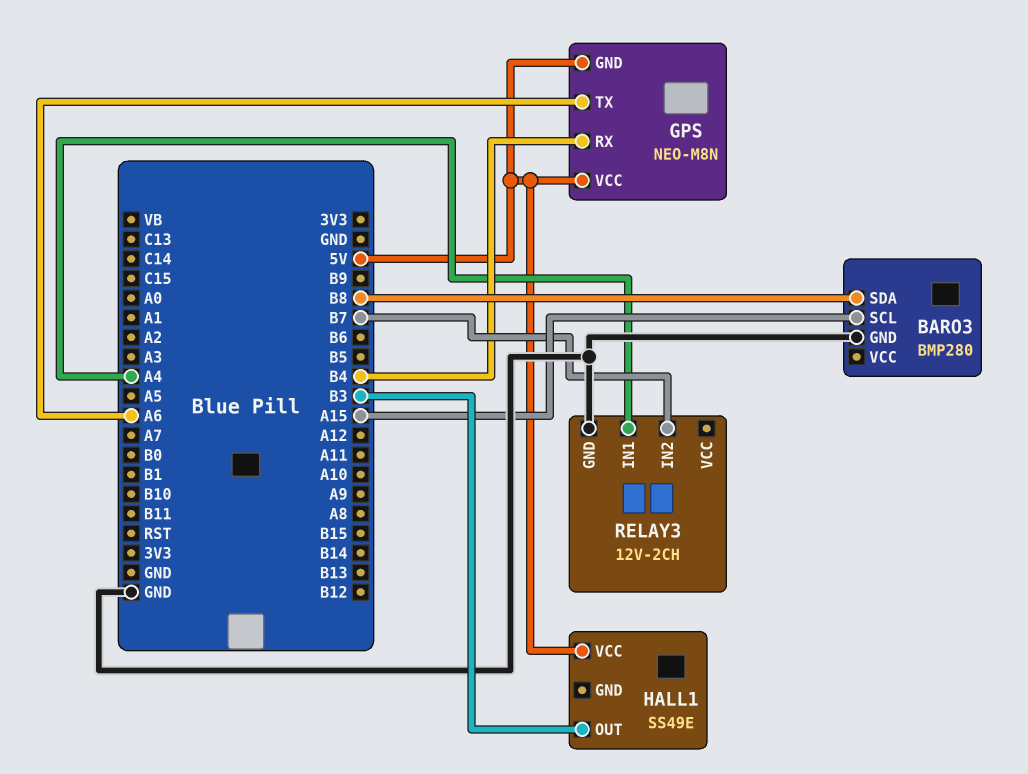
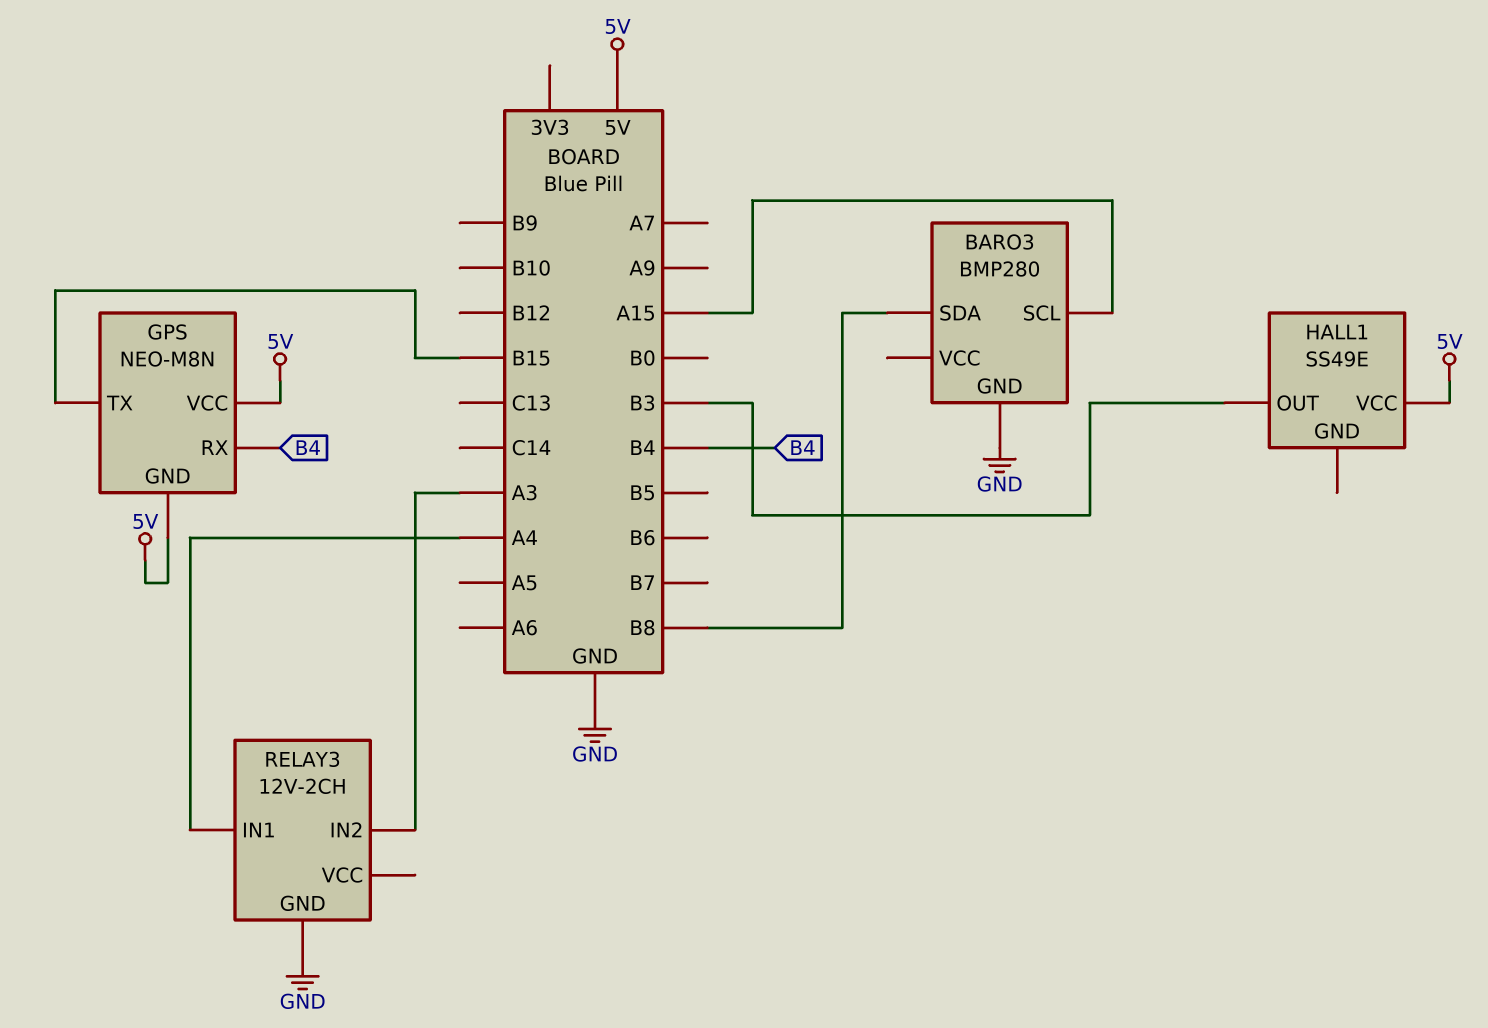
GPS pin TX: A6 -> B15
RELAY3 pin IN2: B7 -> A3

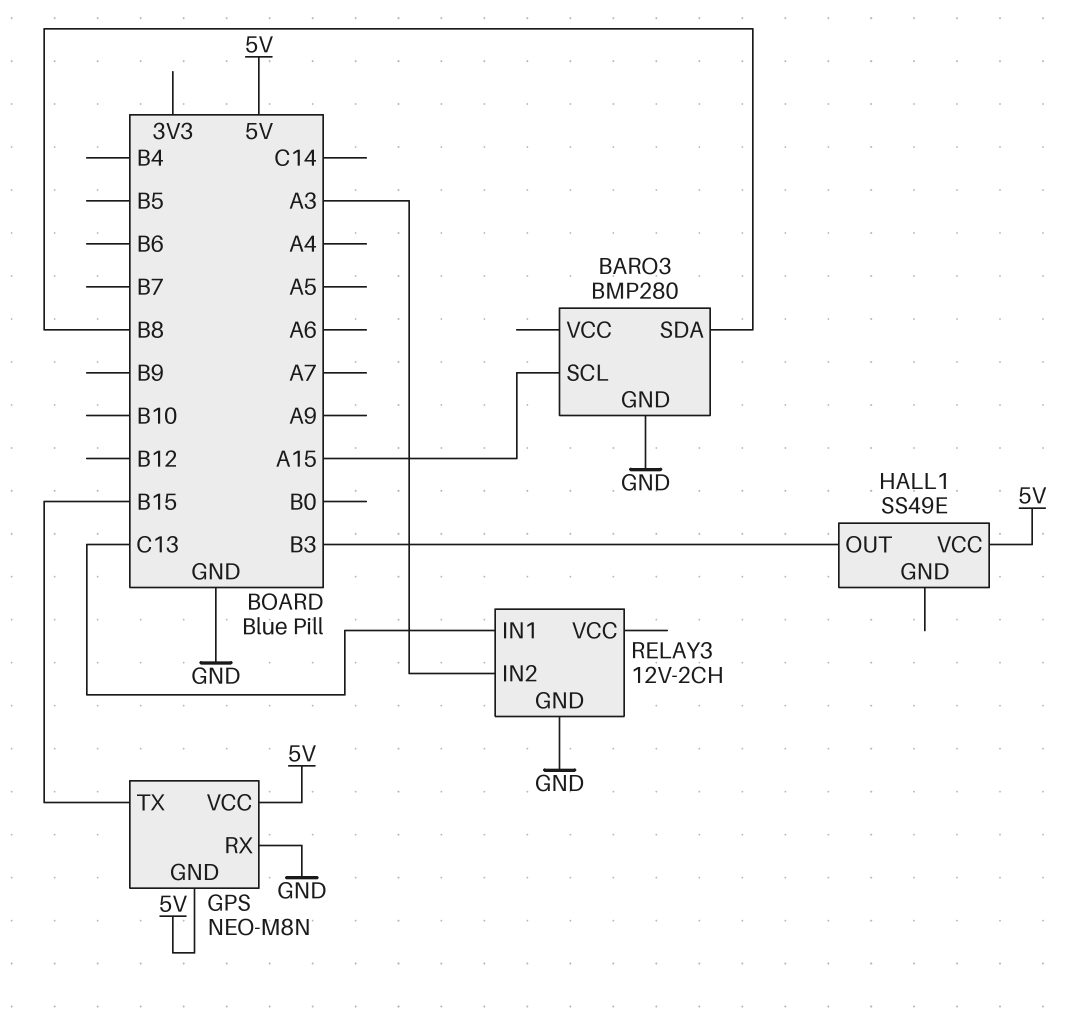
GPS pin RX: B4 -> GND
RELAY3 pin IN1: A4 -> C13

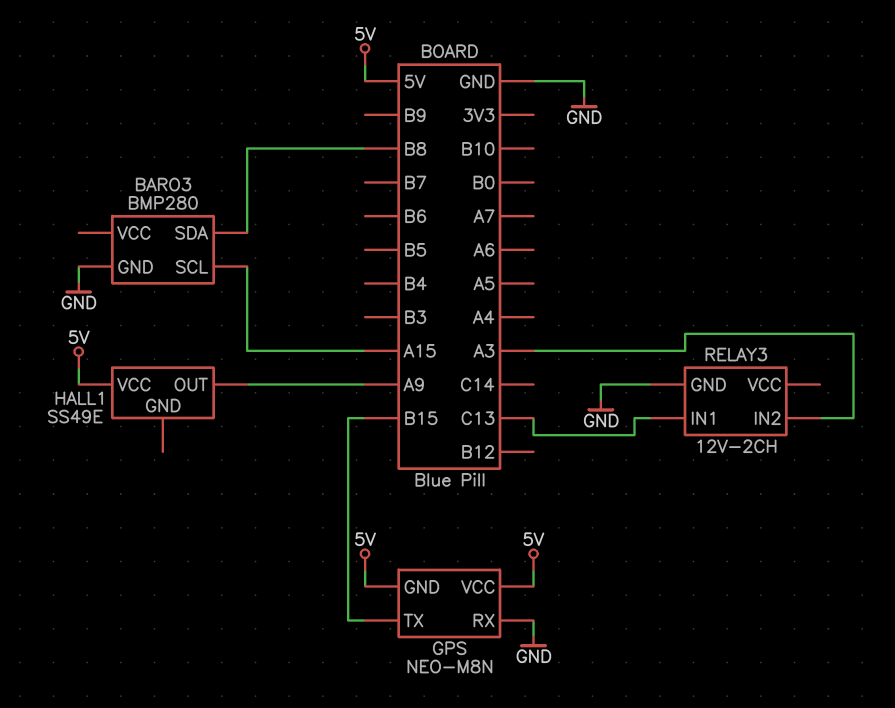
HALL1 pin OUT: B3 -> A9

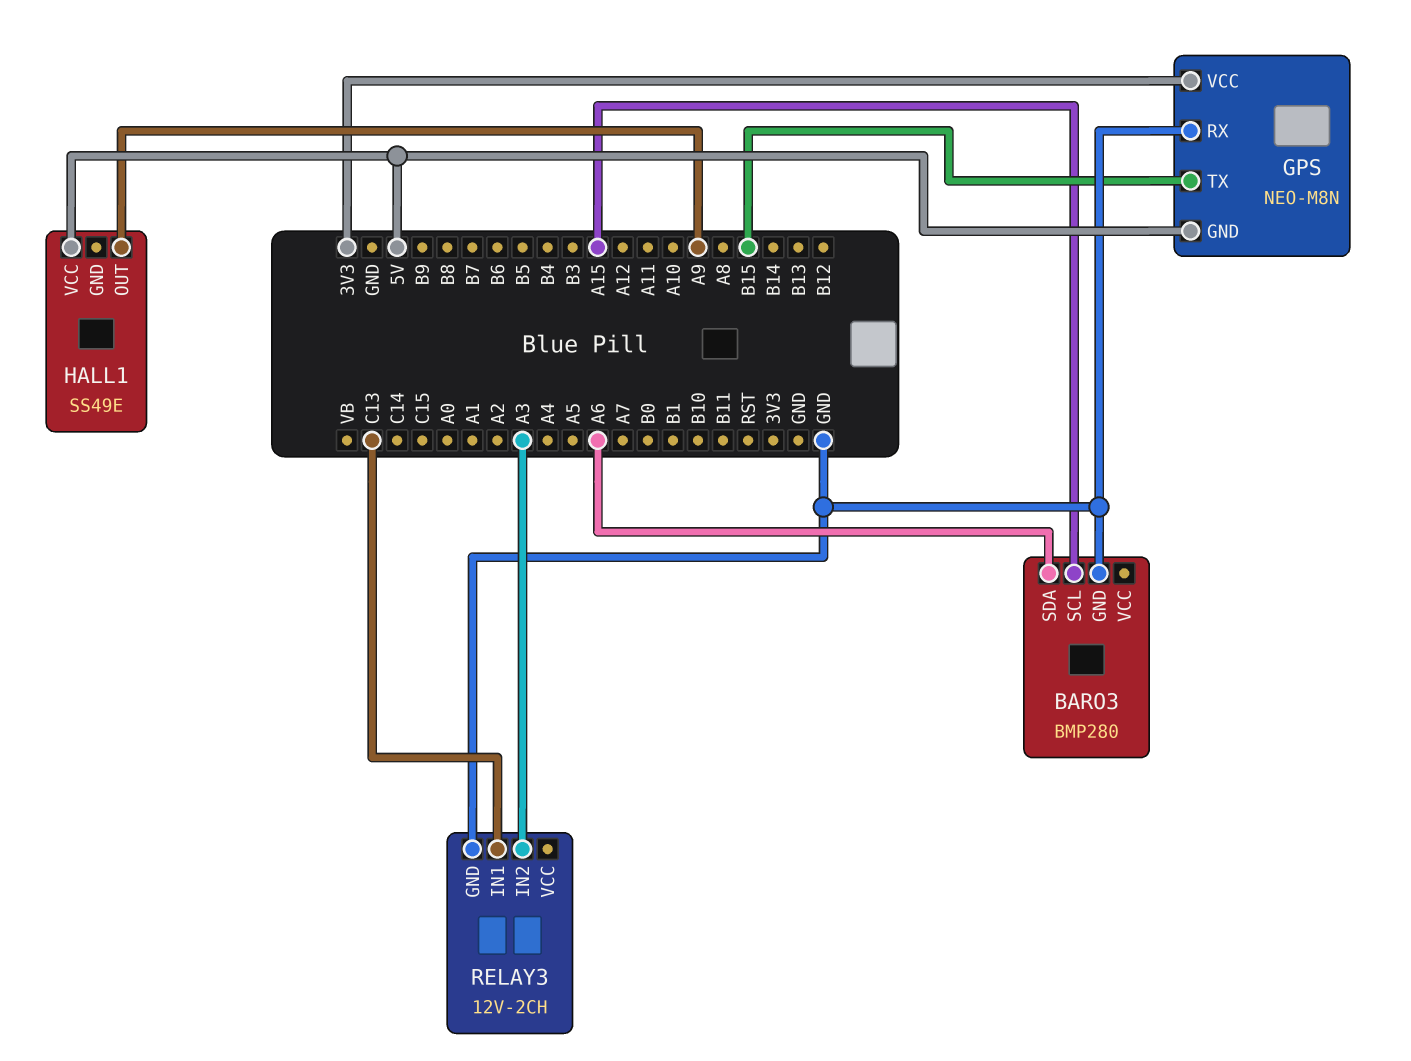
BARO3 pin SDA: B8 -> A6
GPS pin VCC: 5V -> 3V3

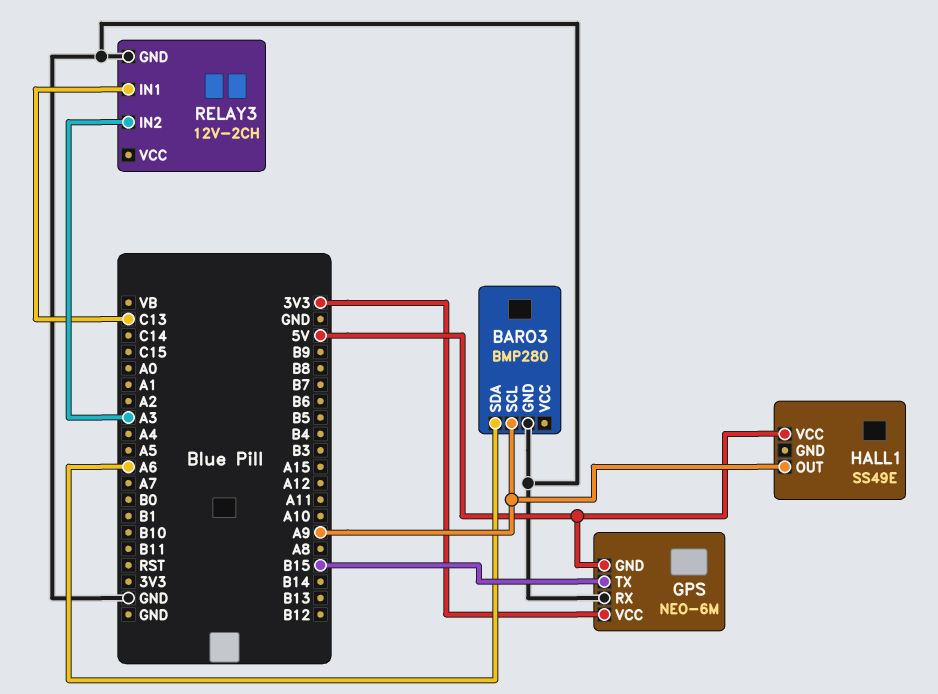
BARO3 pin SCL: A15 -> A9
GPS: NEO-M8N -> NEO-6M

